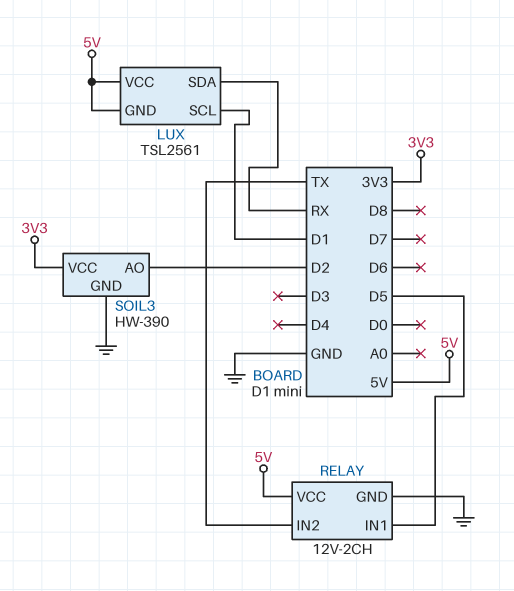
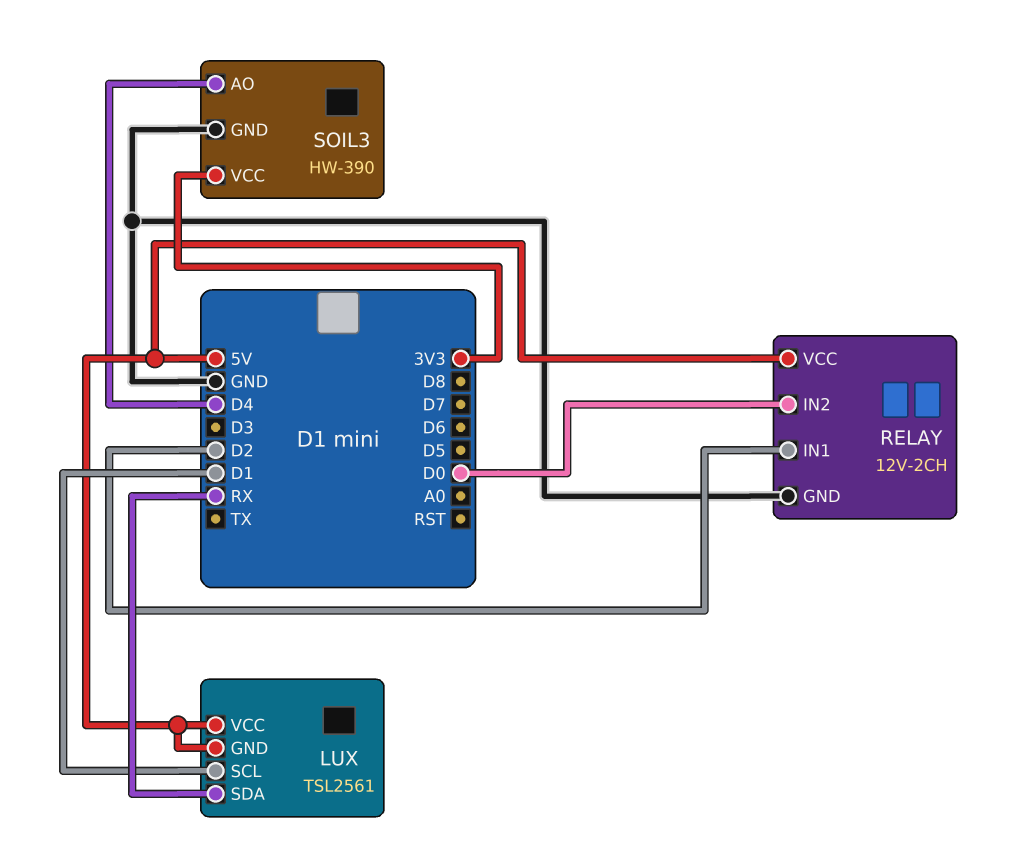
RELAY pin IN1: D5 -> D2
RELAY pin IN2: TX -> D0
SOIL3 pin AO: D2 -> D4

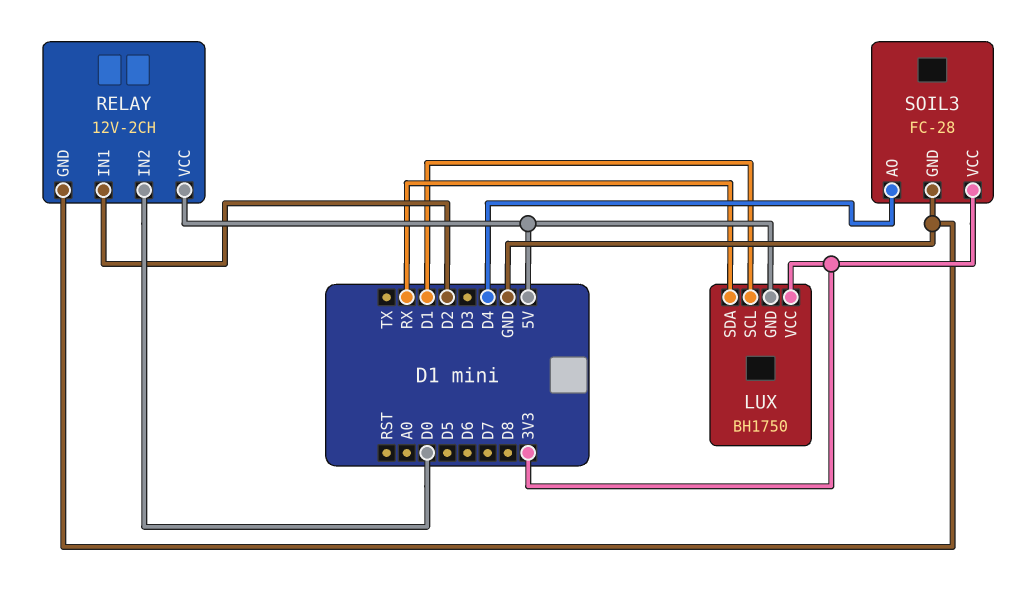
LUX: TSL2561 -> BH1750
LUX pin VCC: 5V -> 3V3
SOIL3: HW-390 -> FC-28

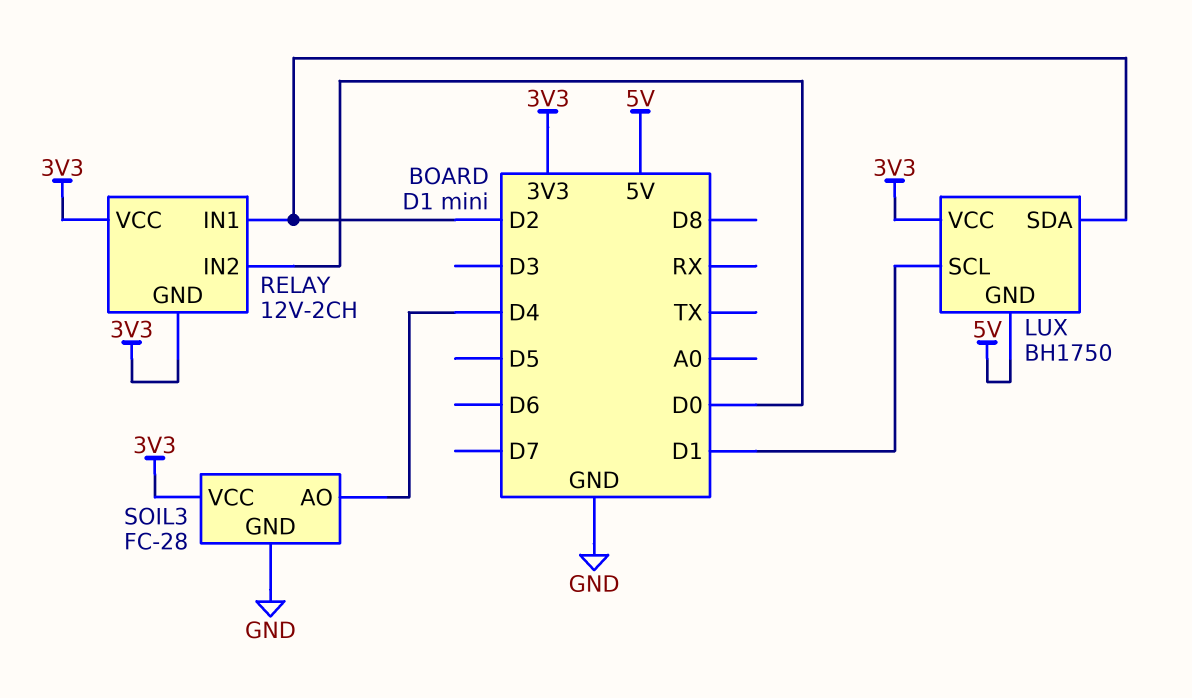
LUX pin SDA: RX -> D2
RELAY pin GND: GND -> 3V3
RELAY pin VCC: 5V -> 3V3

